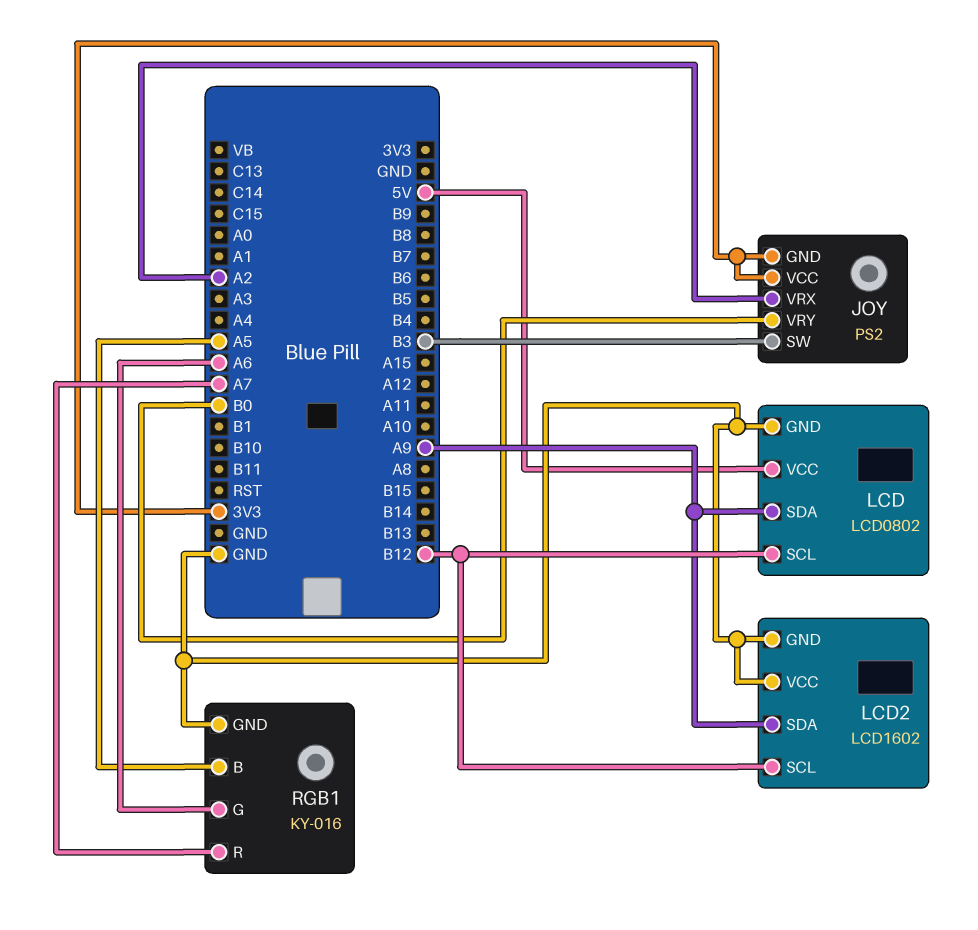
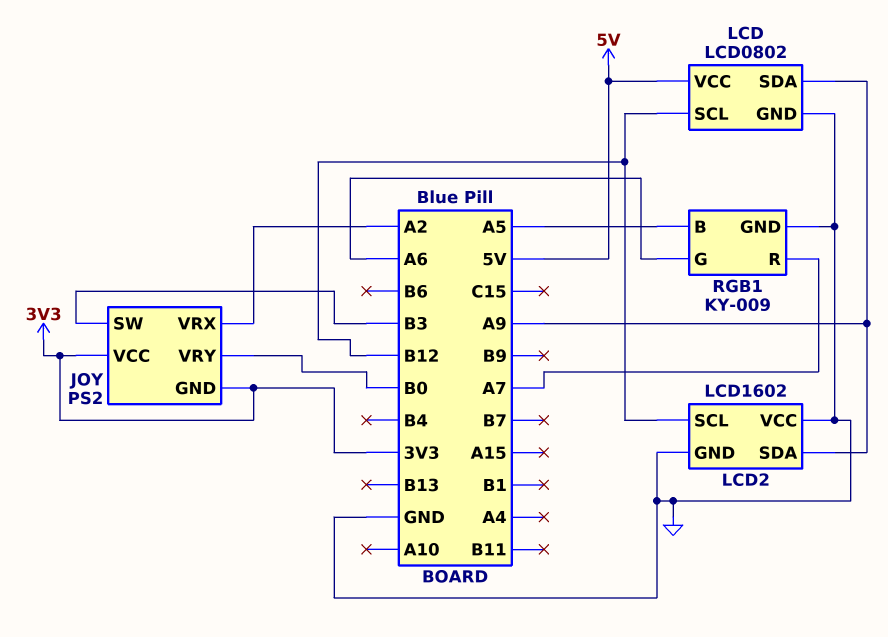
RGB1: KY-016 -> KY-009

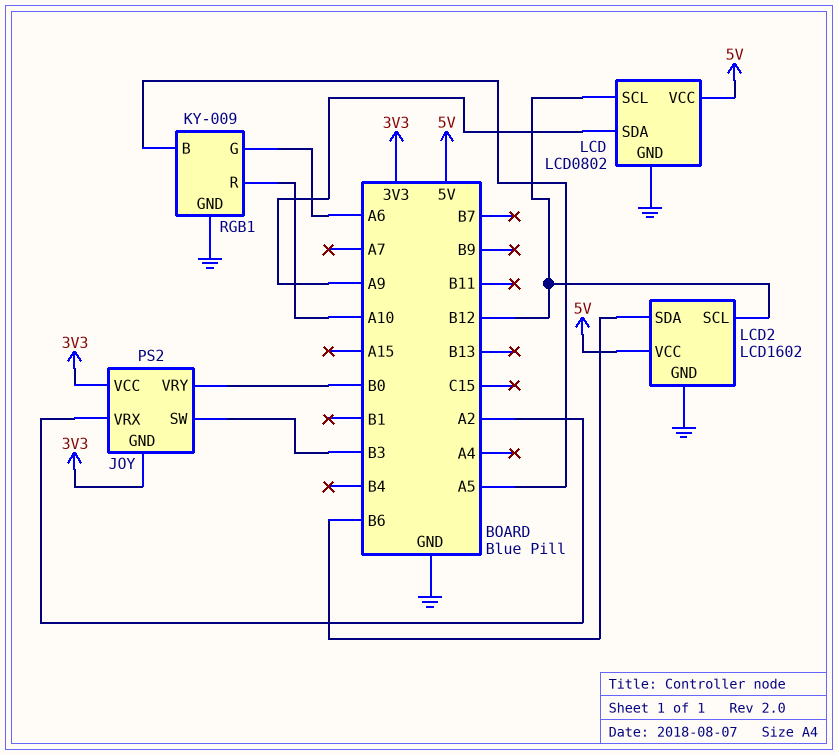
LCD2 pin SDA: A9 -> B6
LCD2 pin VCC: GND -> 5V
RGB1 pin R: A7 -> A10

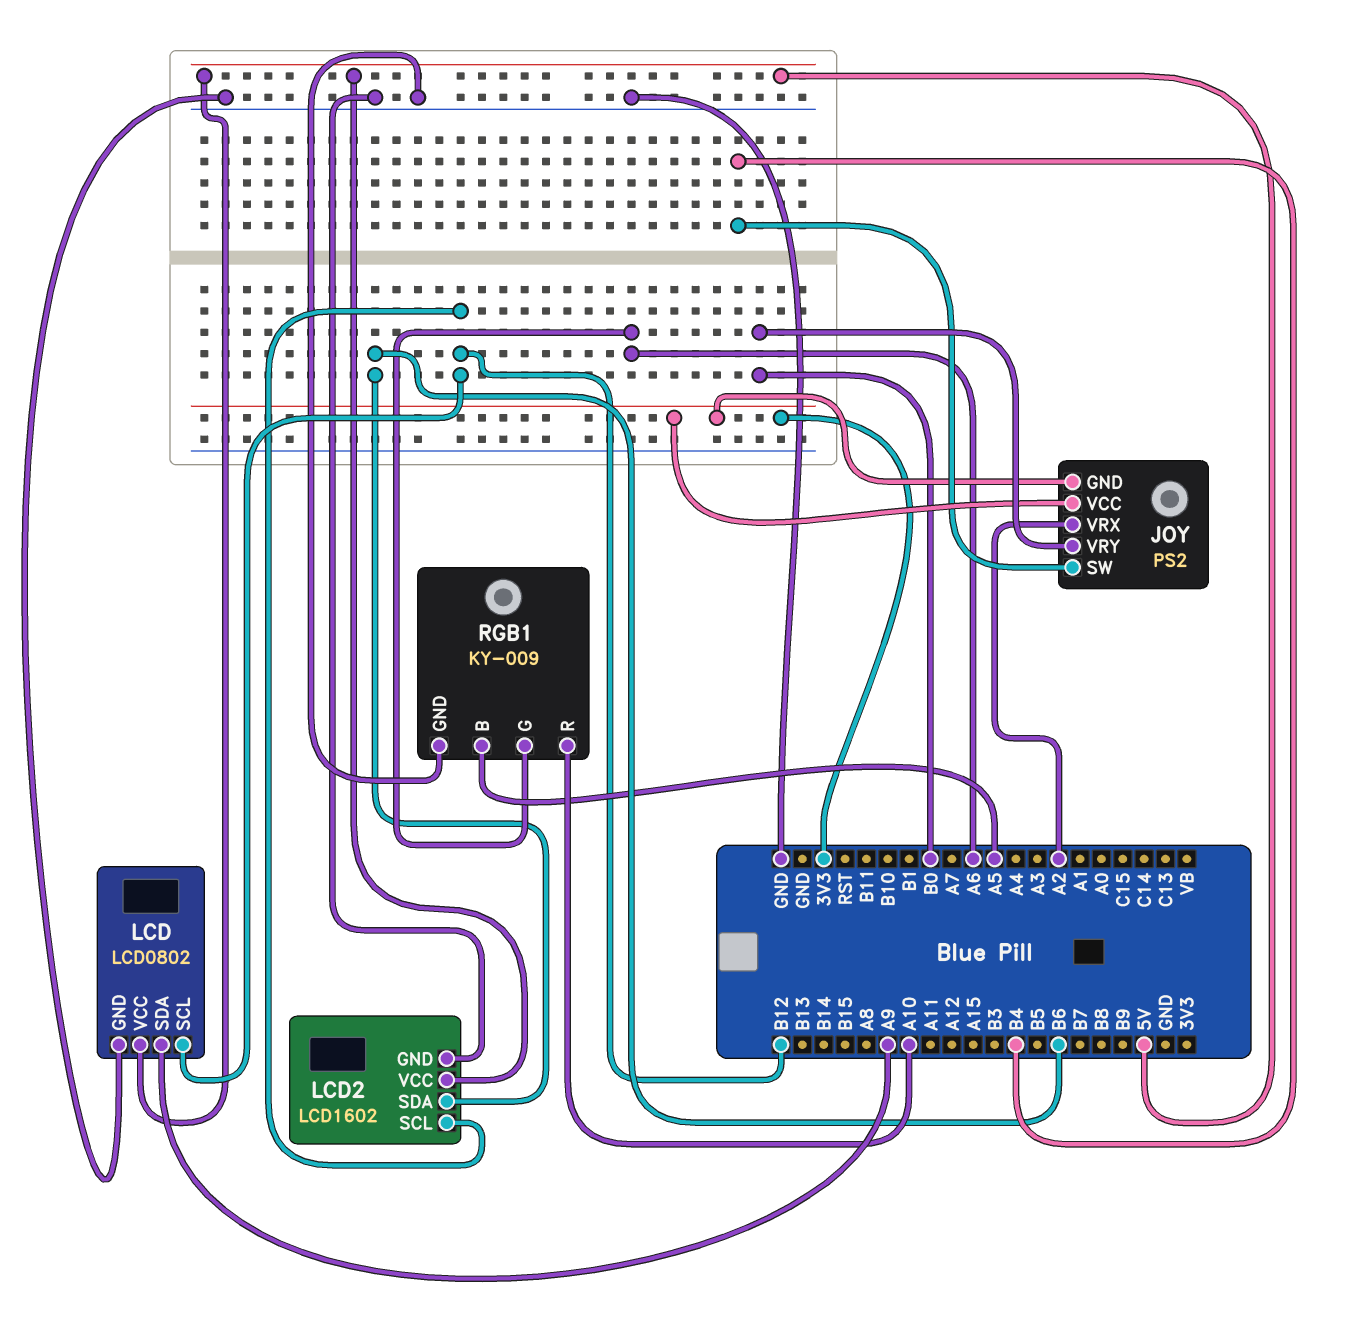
JOY pin SW: B3 -> B4

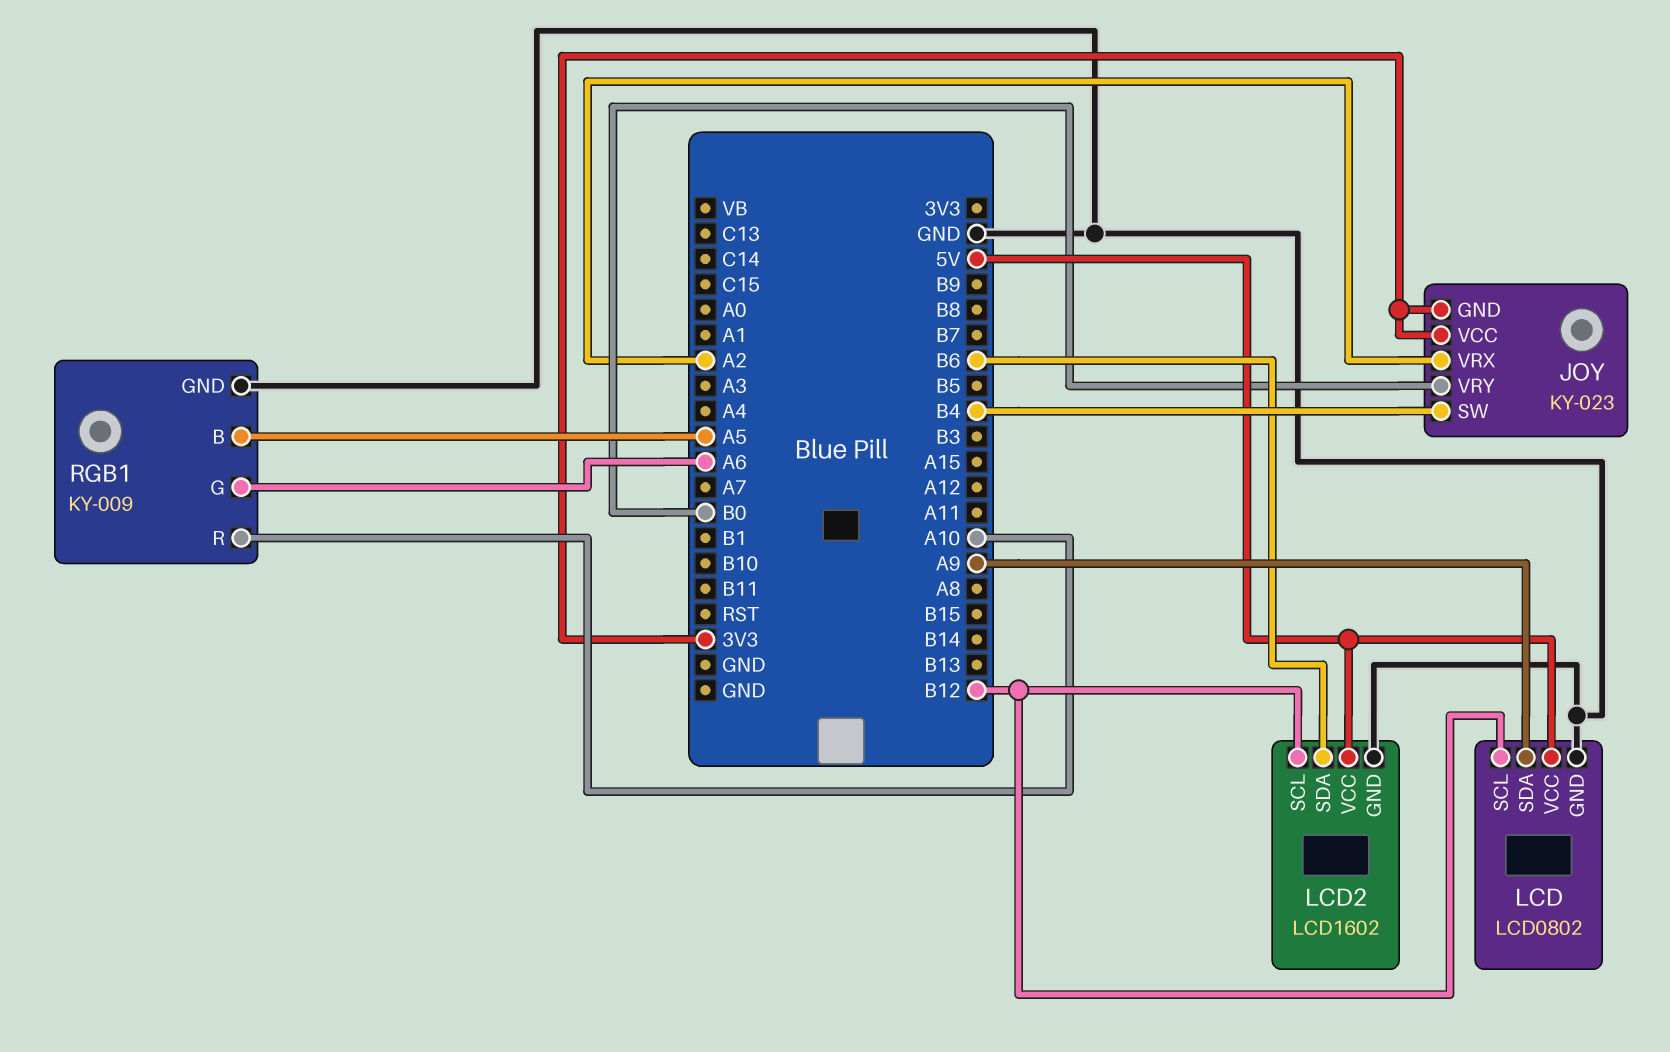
JOY: PS2 -> KY-023

